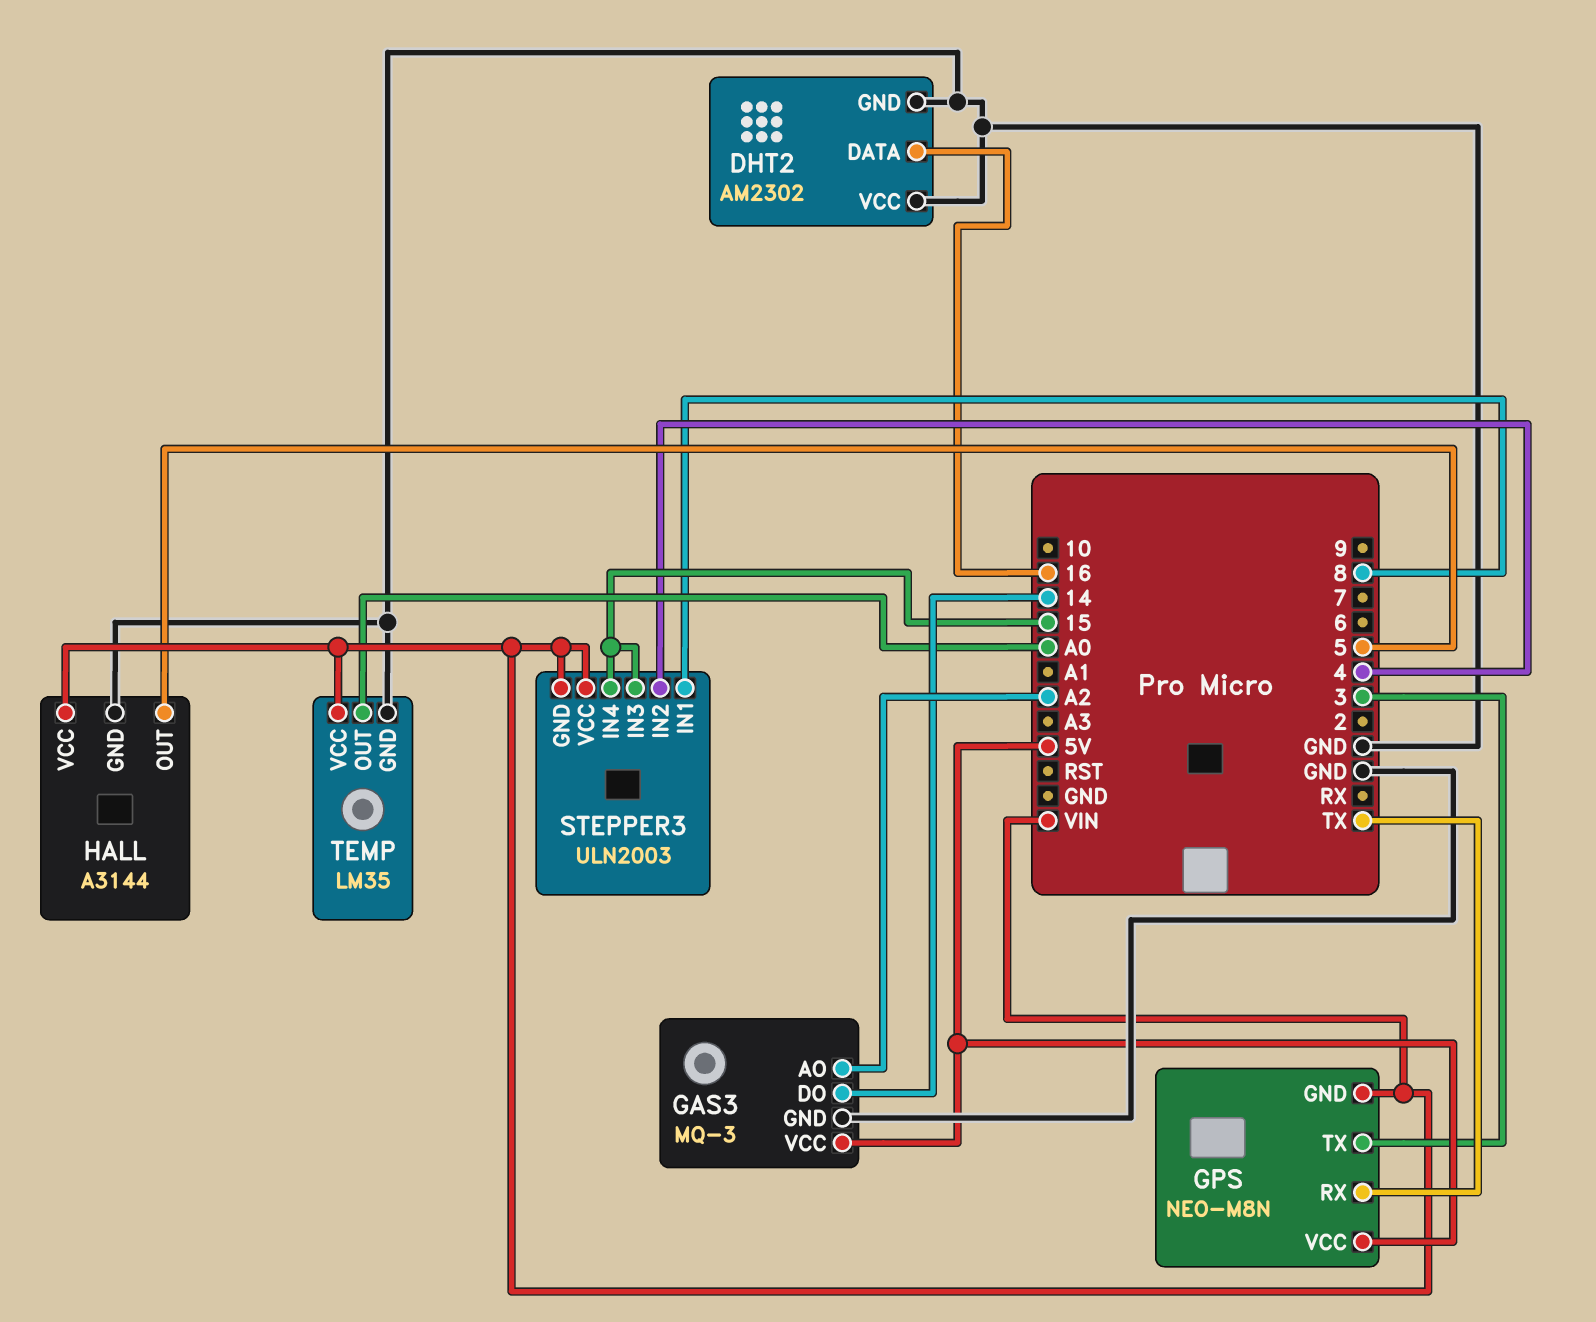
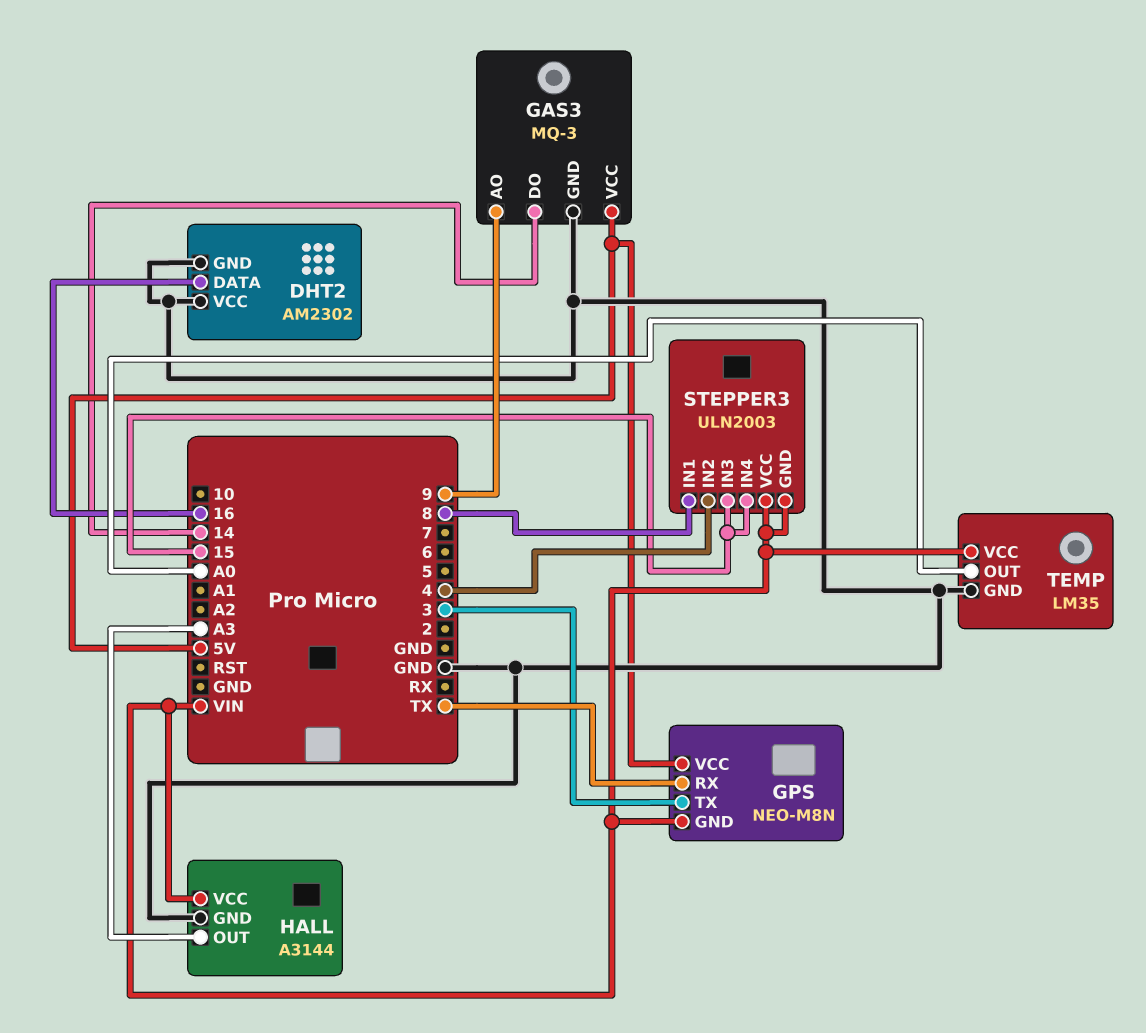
GAS3 pin AO: A2 -> 9
HALL pin OUT: 5 -> A3

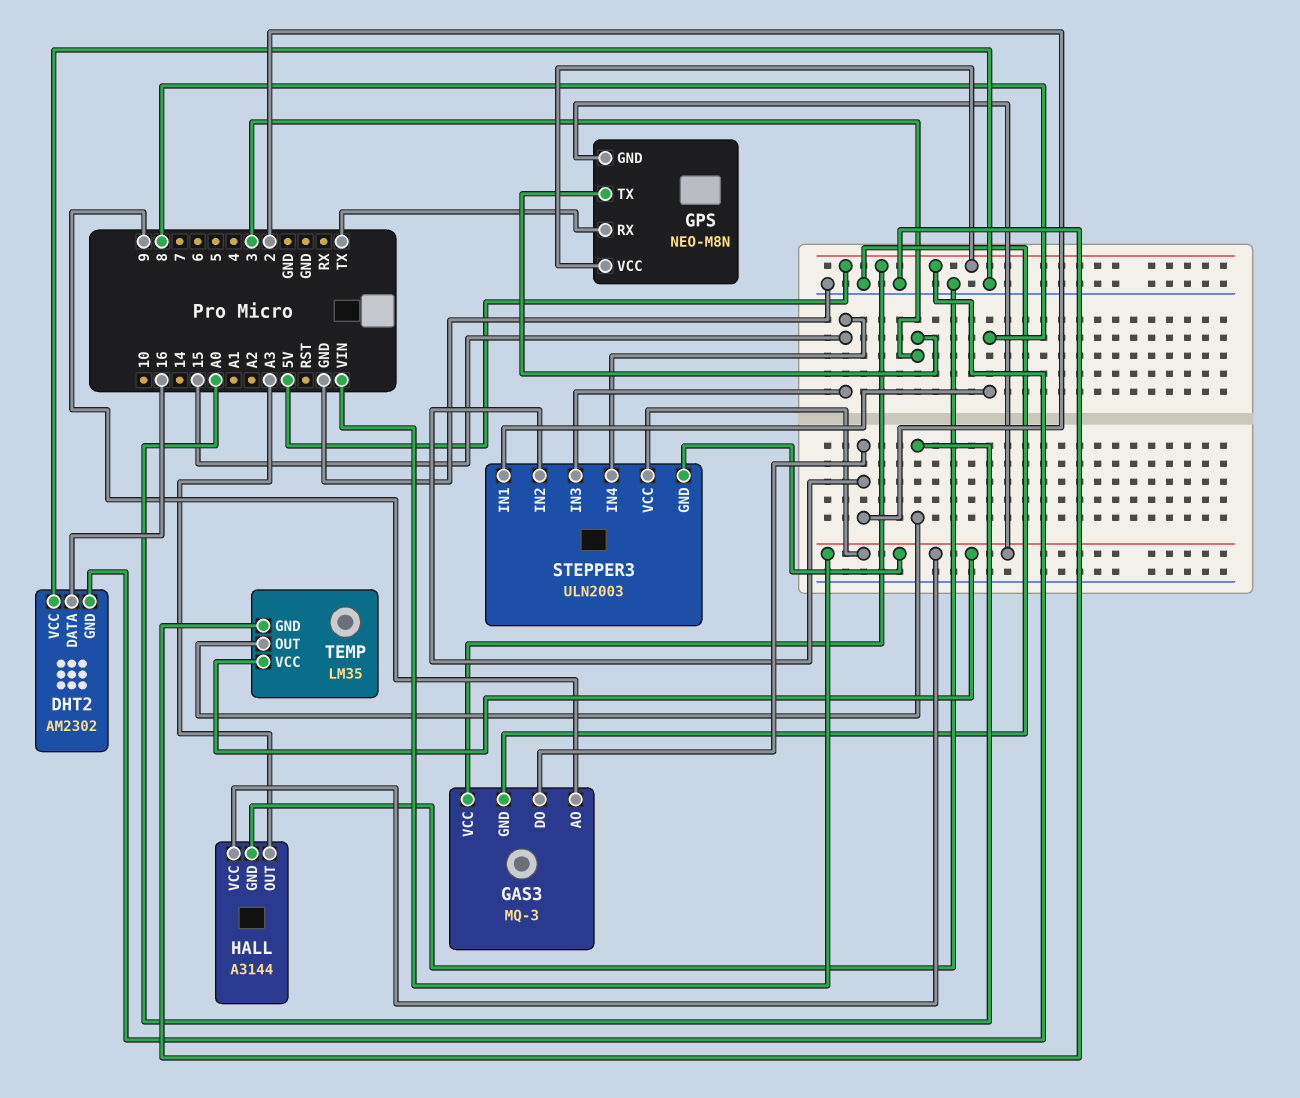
DHT2 pin GND: GND -> 5V
GAS3 pin DO: 14 -> 2
STEPPER3 pin IN2: 4 -> 2

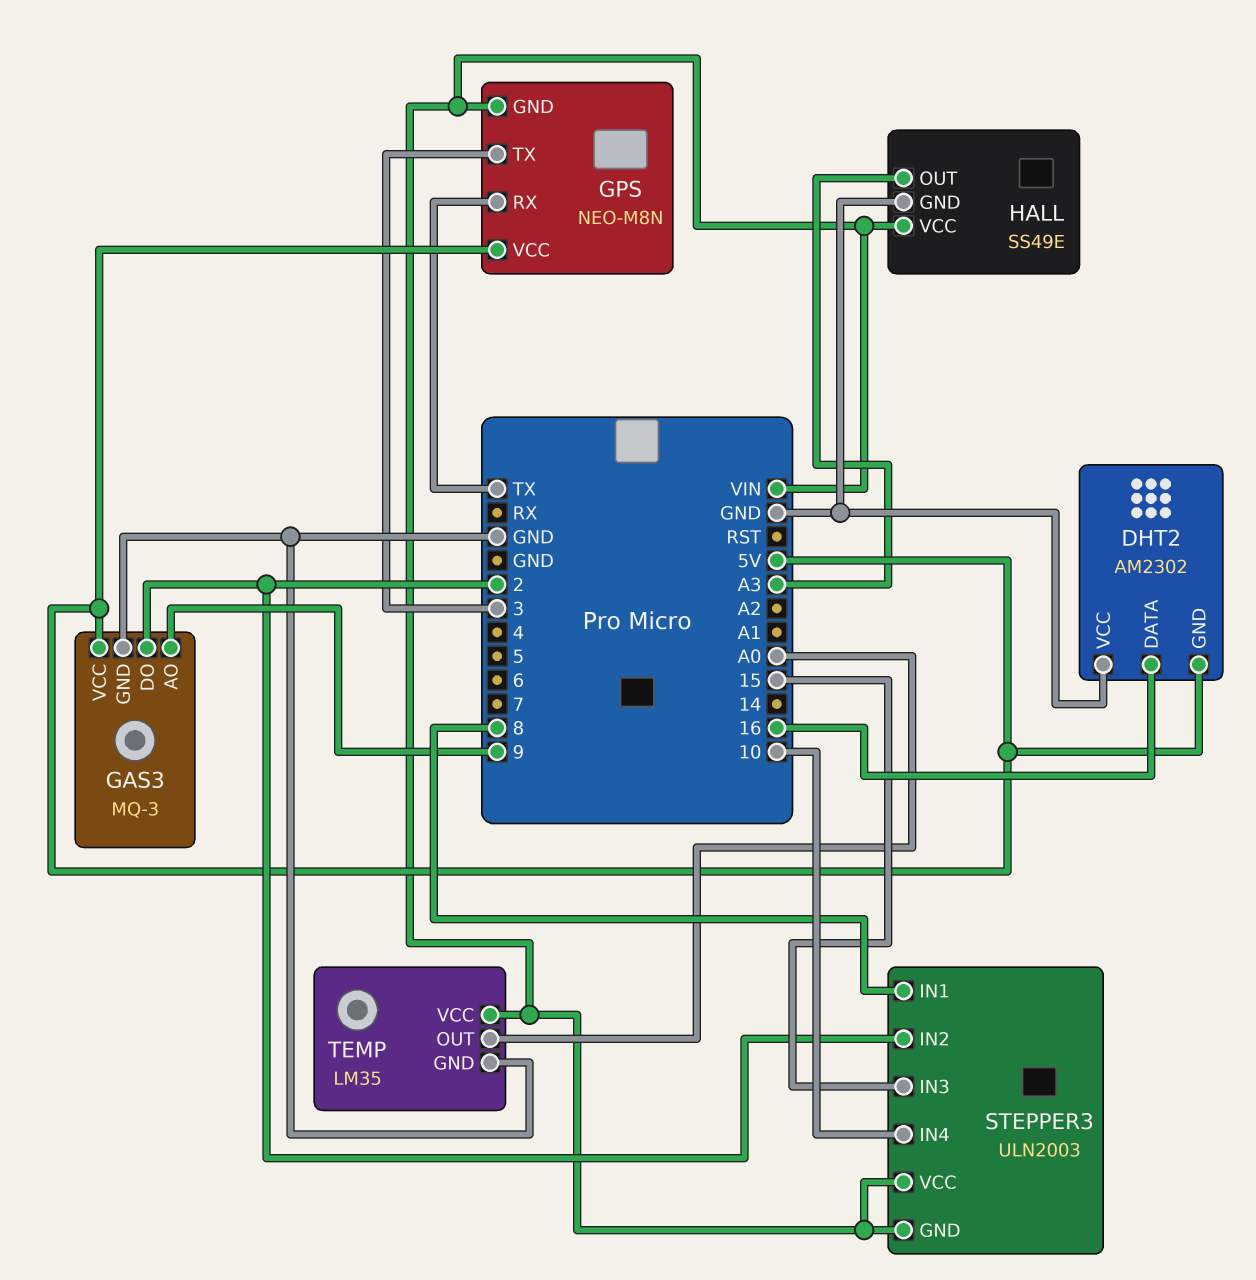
HALL: A3144 -> SS49E
STEPPER3 pin IN4: 15 -> 10

